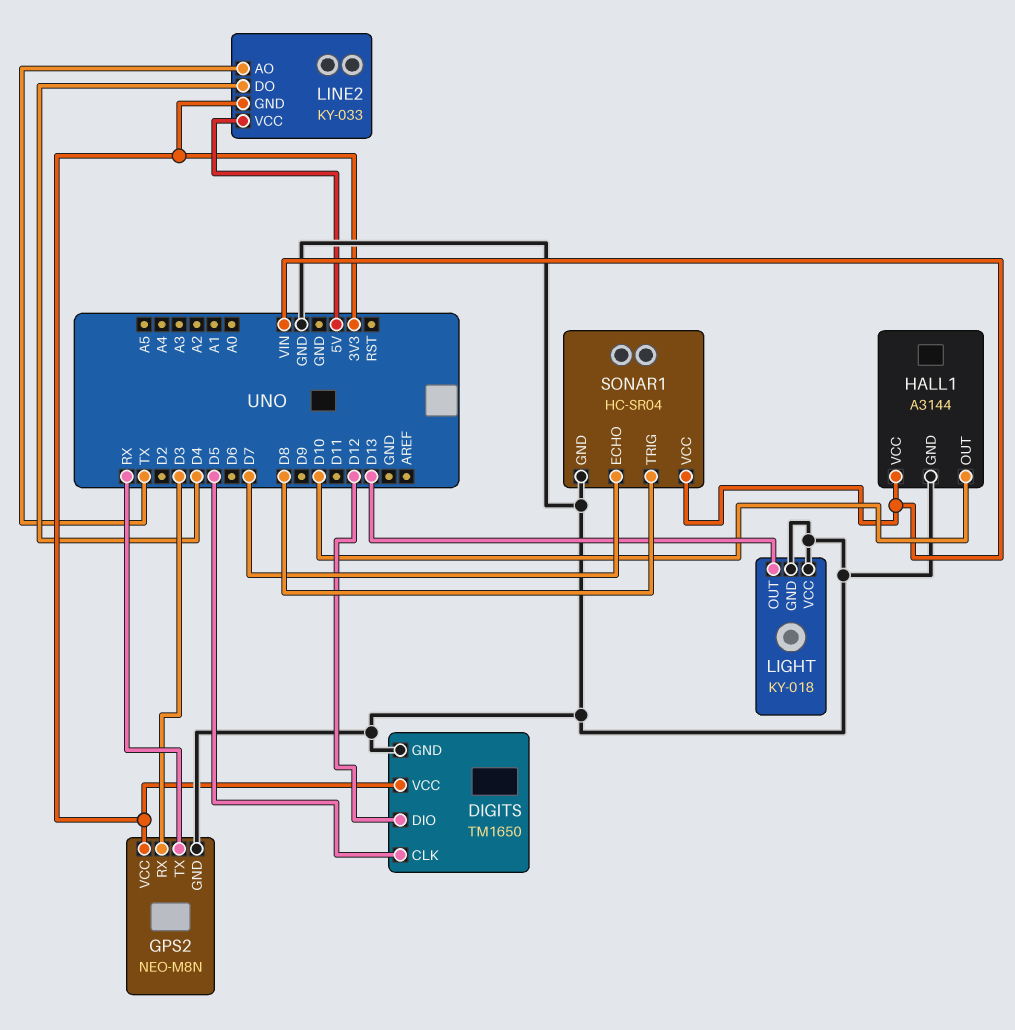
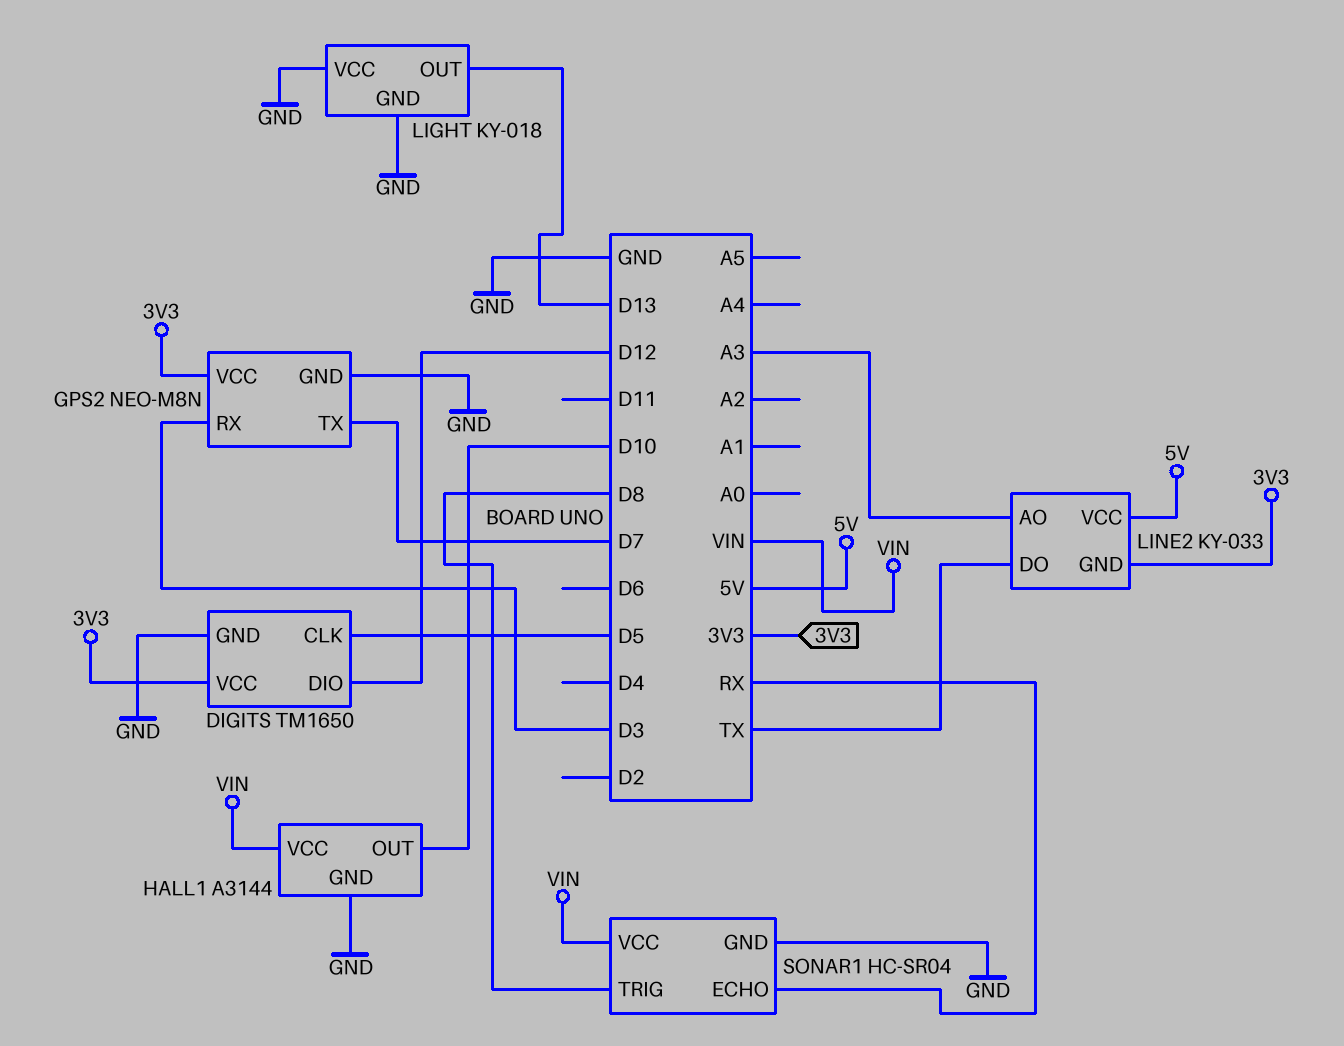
GPS2 pin TX: RX -> D7
LINE2 pin AO: TX -> A3
LINE2 pin DO: D4 -> TX
SONAR1 pin ECHO: D7 -> RX

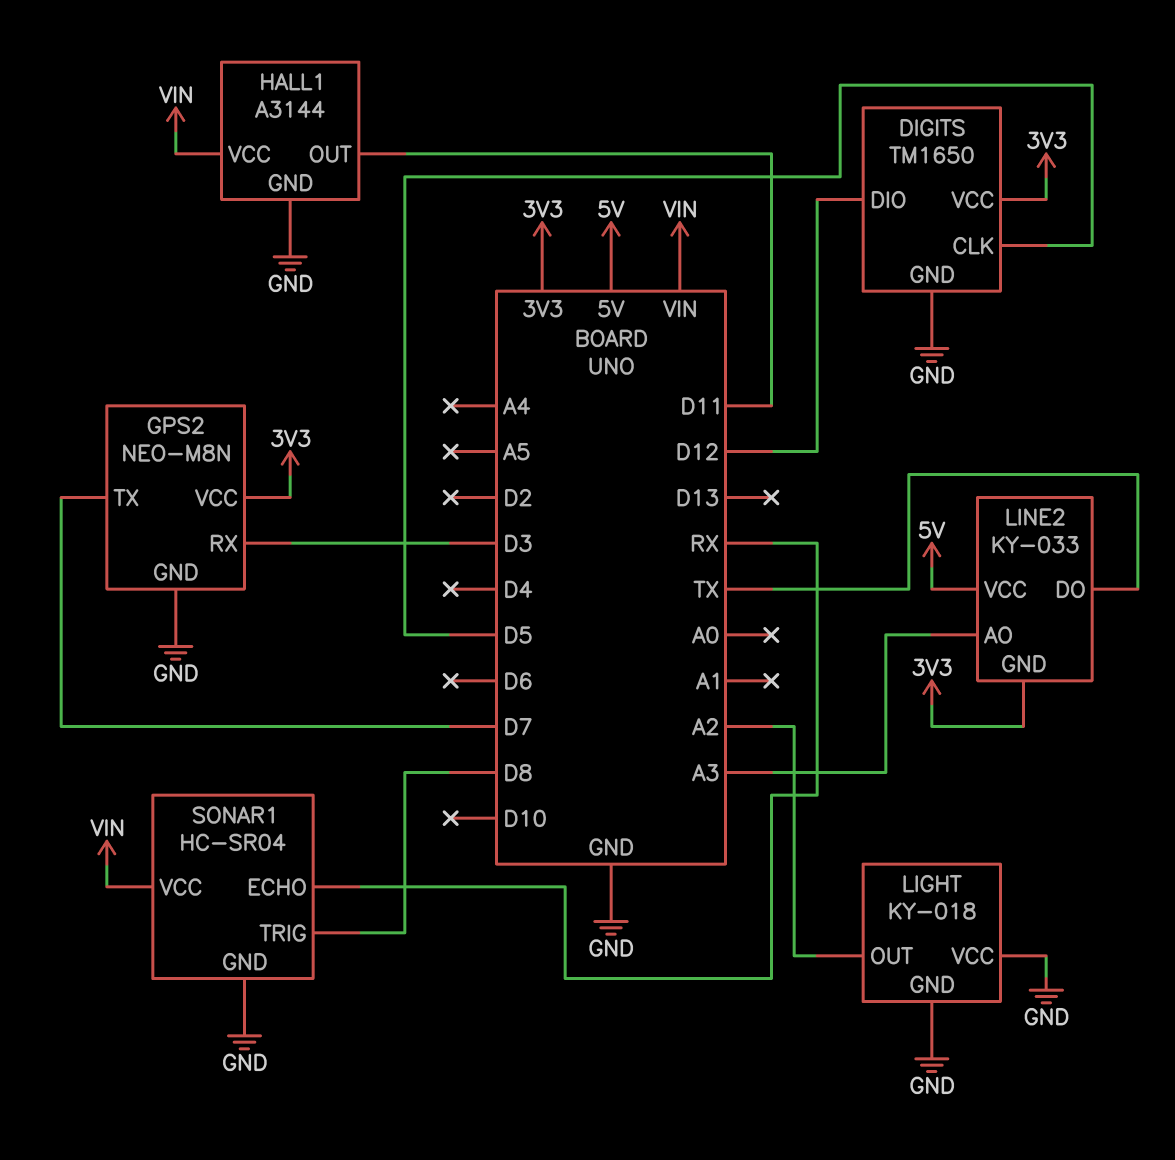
HALL1 pin OUT: D10 -> D11
LIGHT pin OUT: D13 -> A2

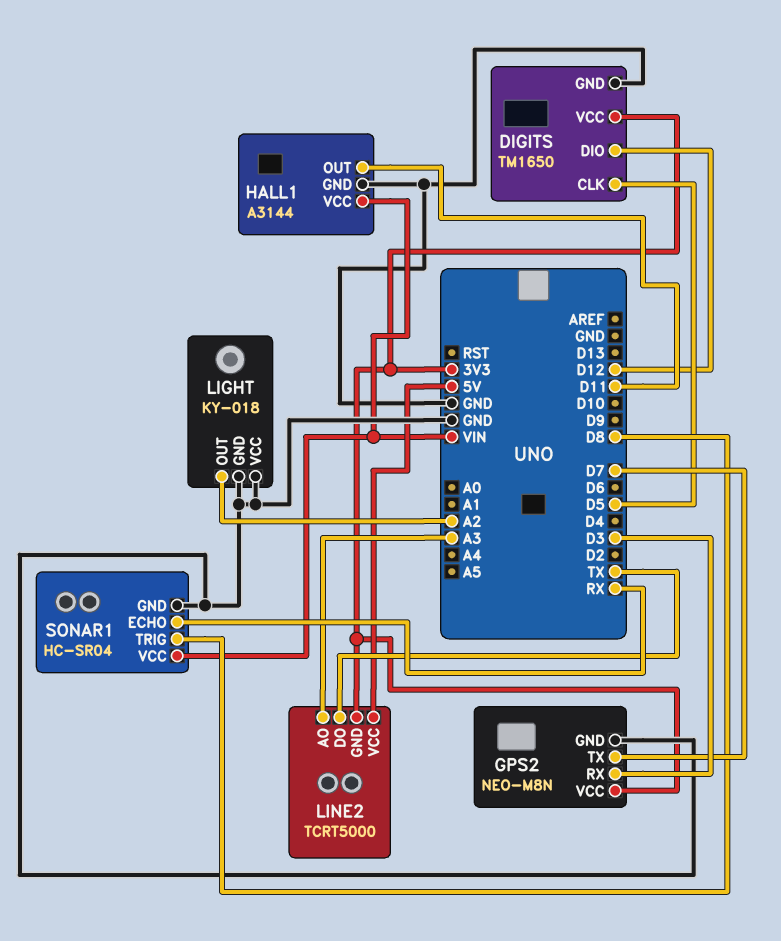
LINE2: KY-033 -> TCRT5000

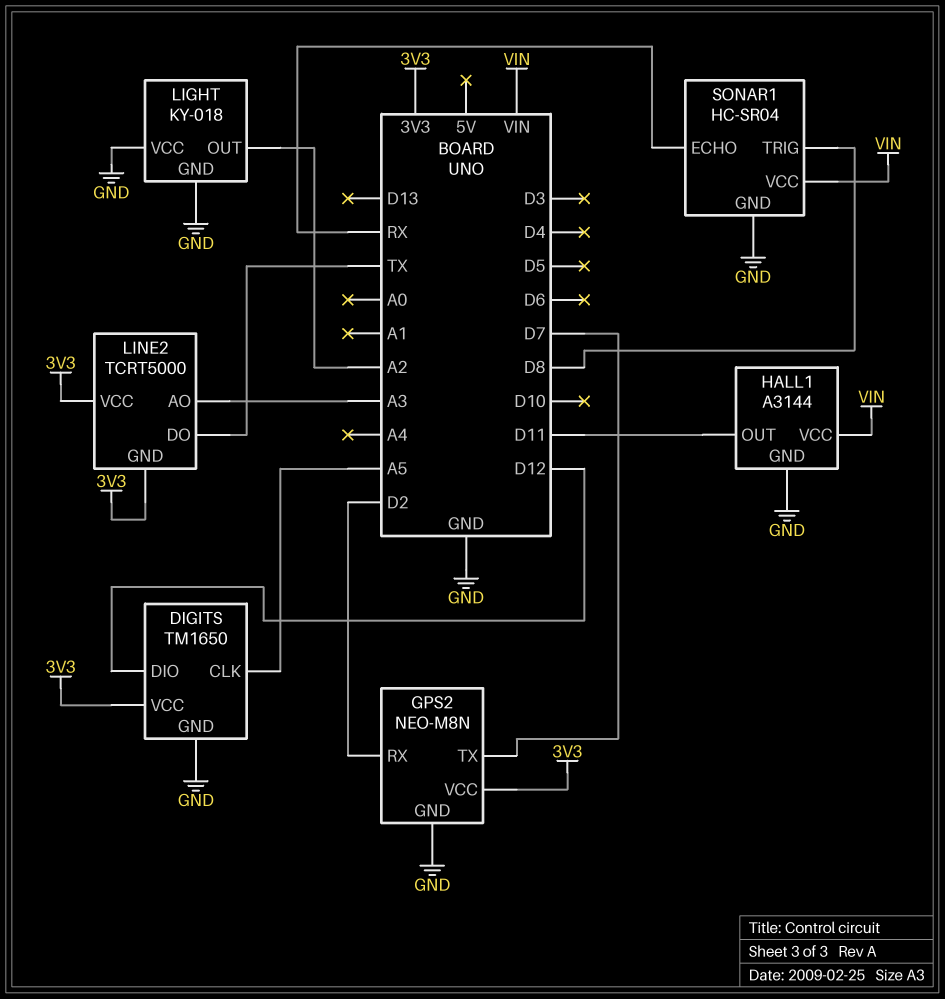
DIGITS pin CLK: D5 -> A5
GPS2 pin RX: D3 -> D2
LINE2 pin VCC: 5V -> 3V3

